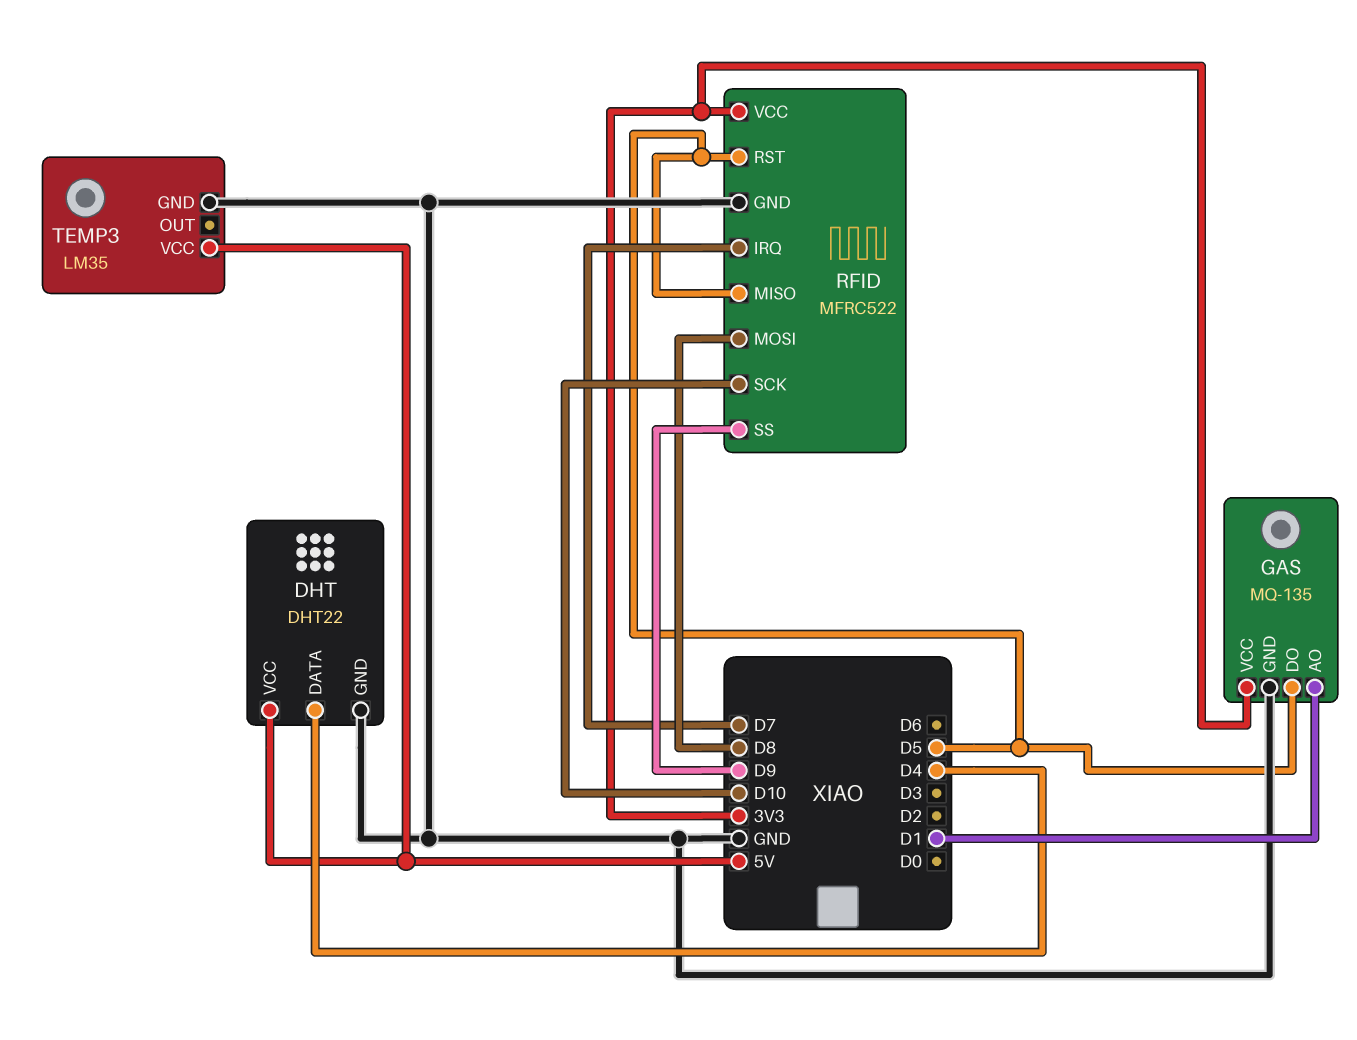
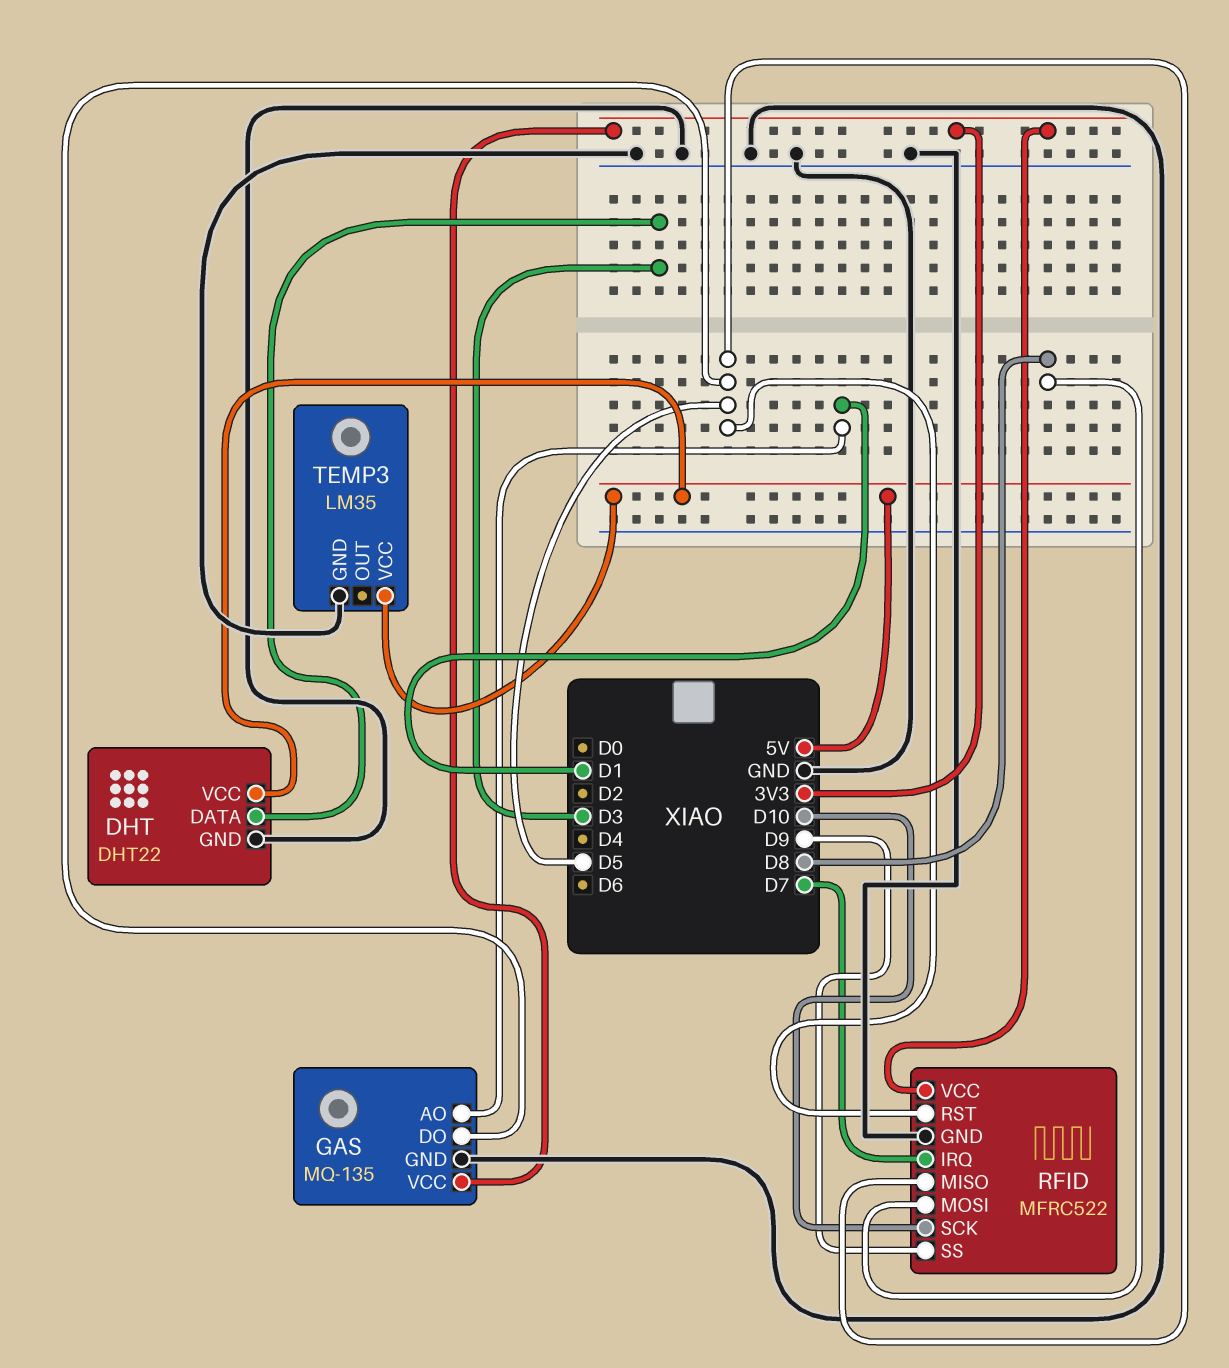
DHT pin DATA: D4 -> D3

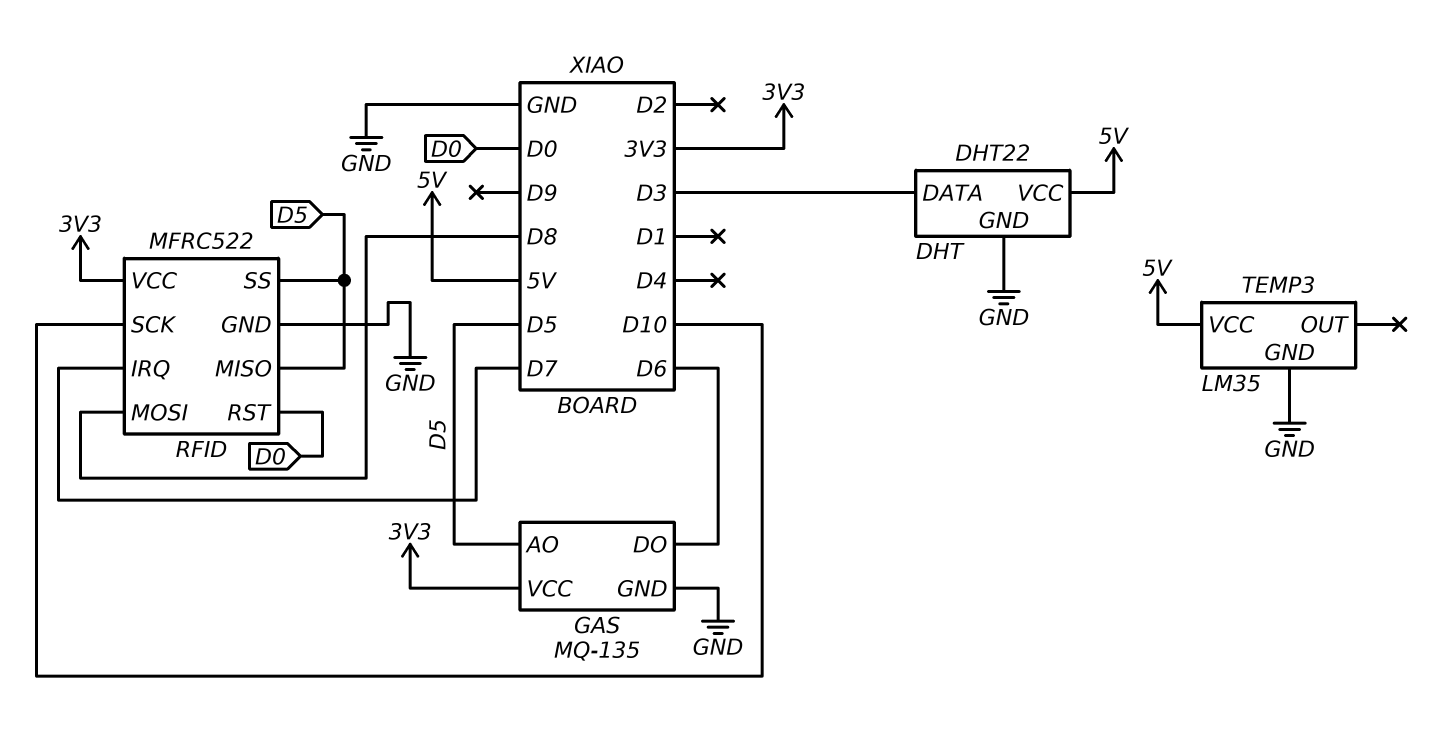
GAS pin AO: D1 -> D5
GAS pin DO: D5 -> D6
RFID pin RST: D5 -> D0
RFID pin SS: D9 -> D5

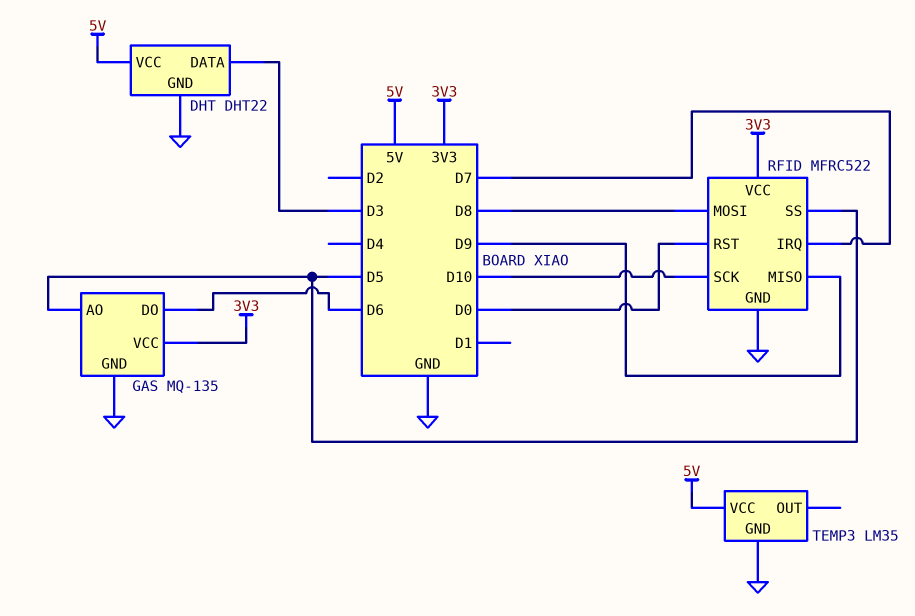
RFID pin MISO: D5 -> D9

